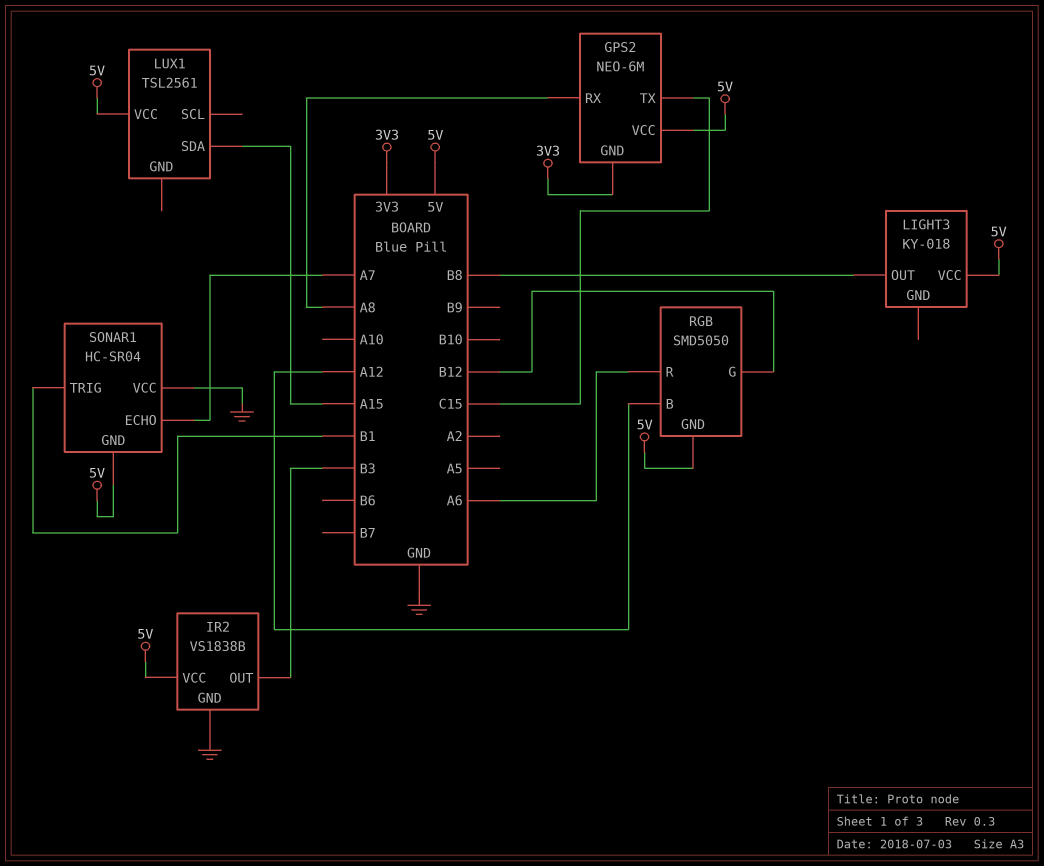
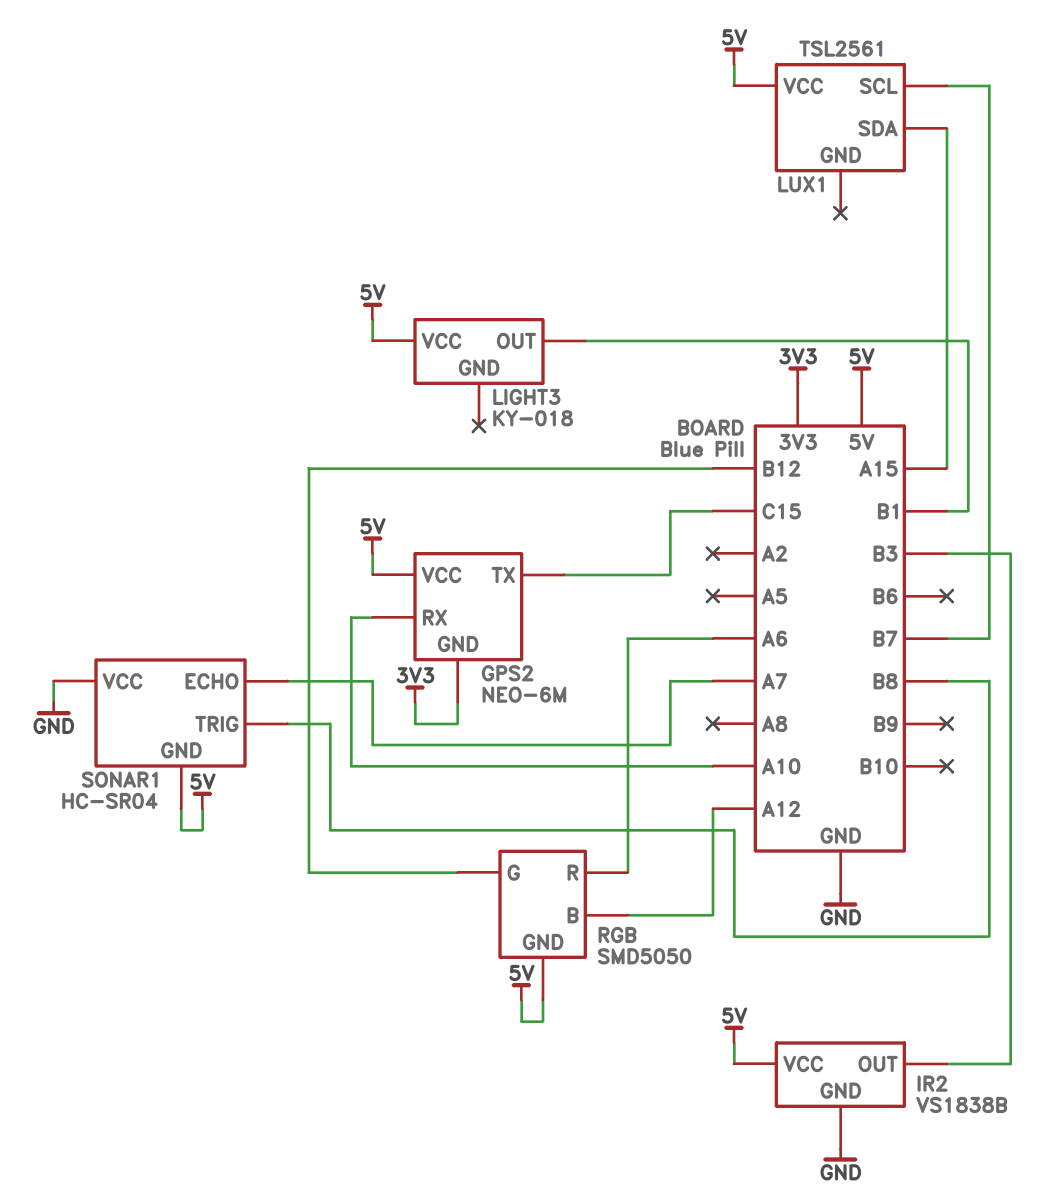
GPS2 pin RX: A8 -> A10
LIGHT3 pin OUT: B8 -> B1
LUX1 pin SCL: none -> B7
SONAR1 pin TRIG: B1 -> B8

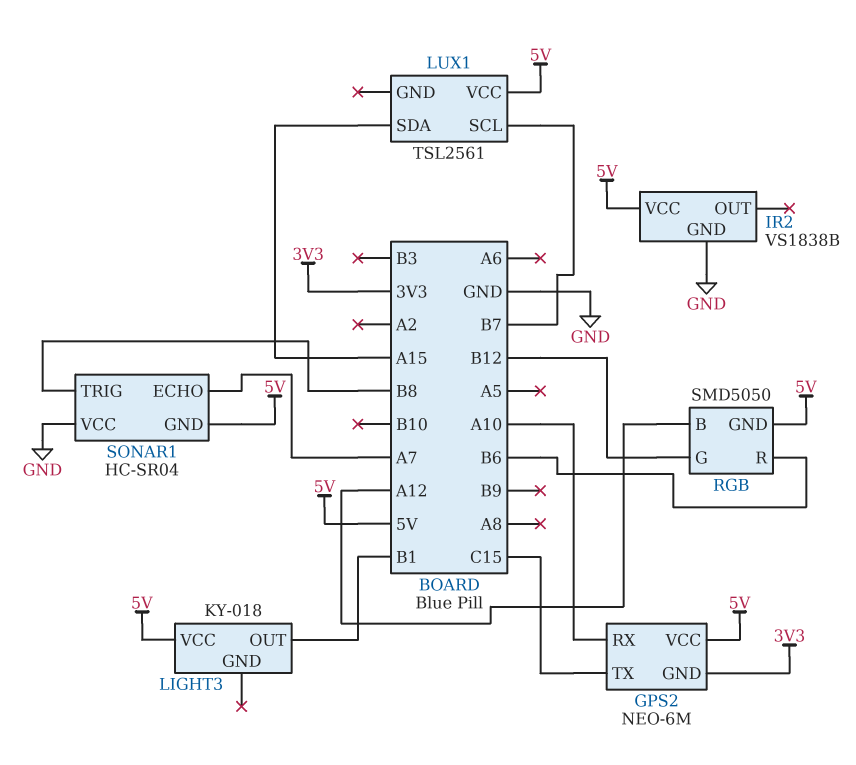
IR2 pin OUT: B3 -> none
RGB pin R: A6 -> B6

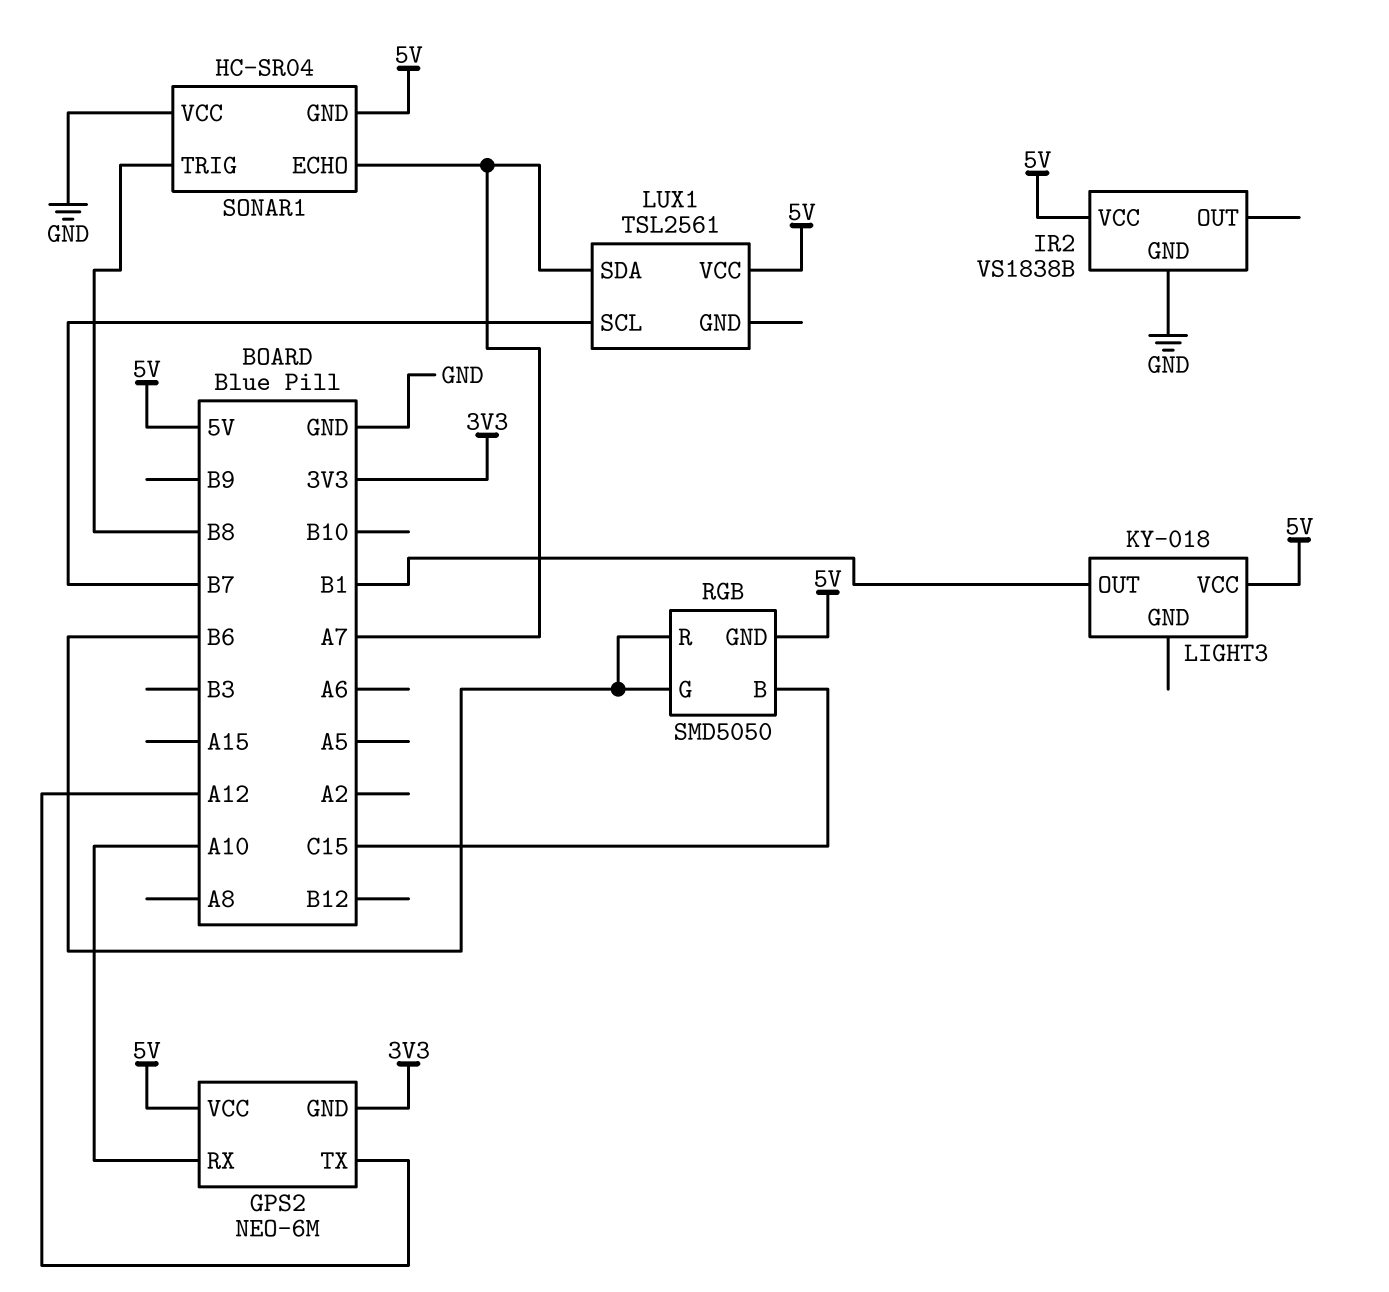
GPS2 pin TX: C15 -> A12
LUX1 pin SDA: A15 -> A7
RGB pin B: A12 -> C15
RGB pin G: B12 -> B6

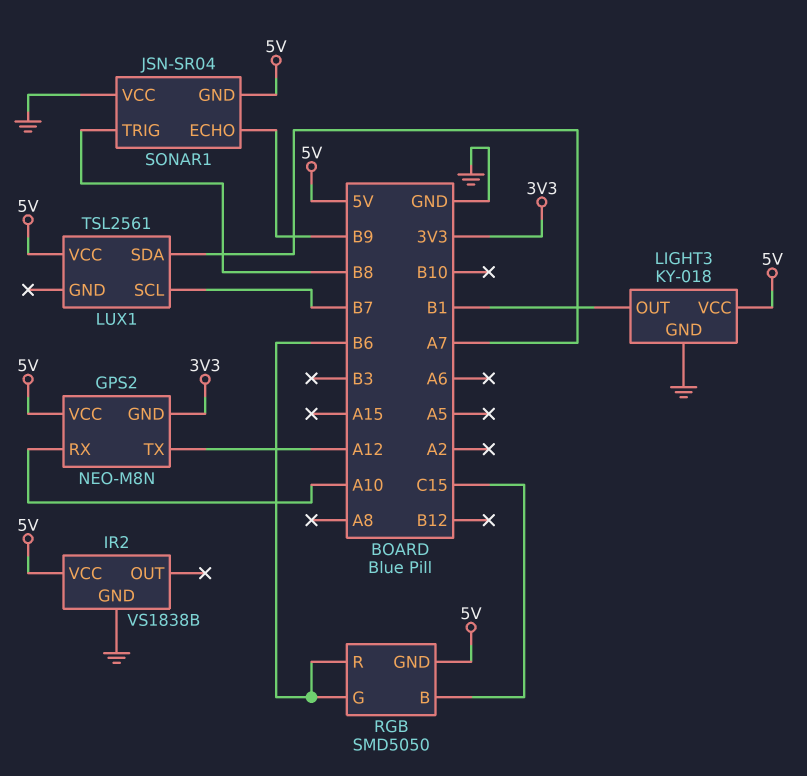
GPS2: NEO-6M -> NEO-M8N
LIGHT3 pin GND: none -> GND
SONAR1: HC-SR04 -> JSN-SR04
SONAR1 pin ECHO: A7 -> B9

